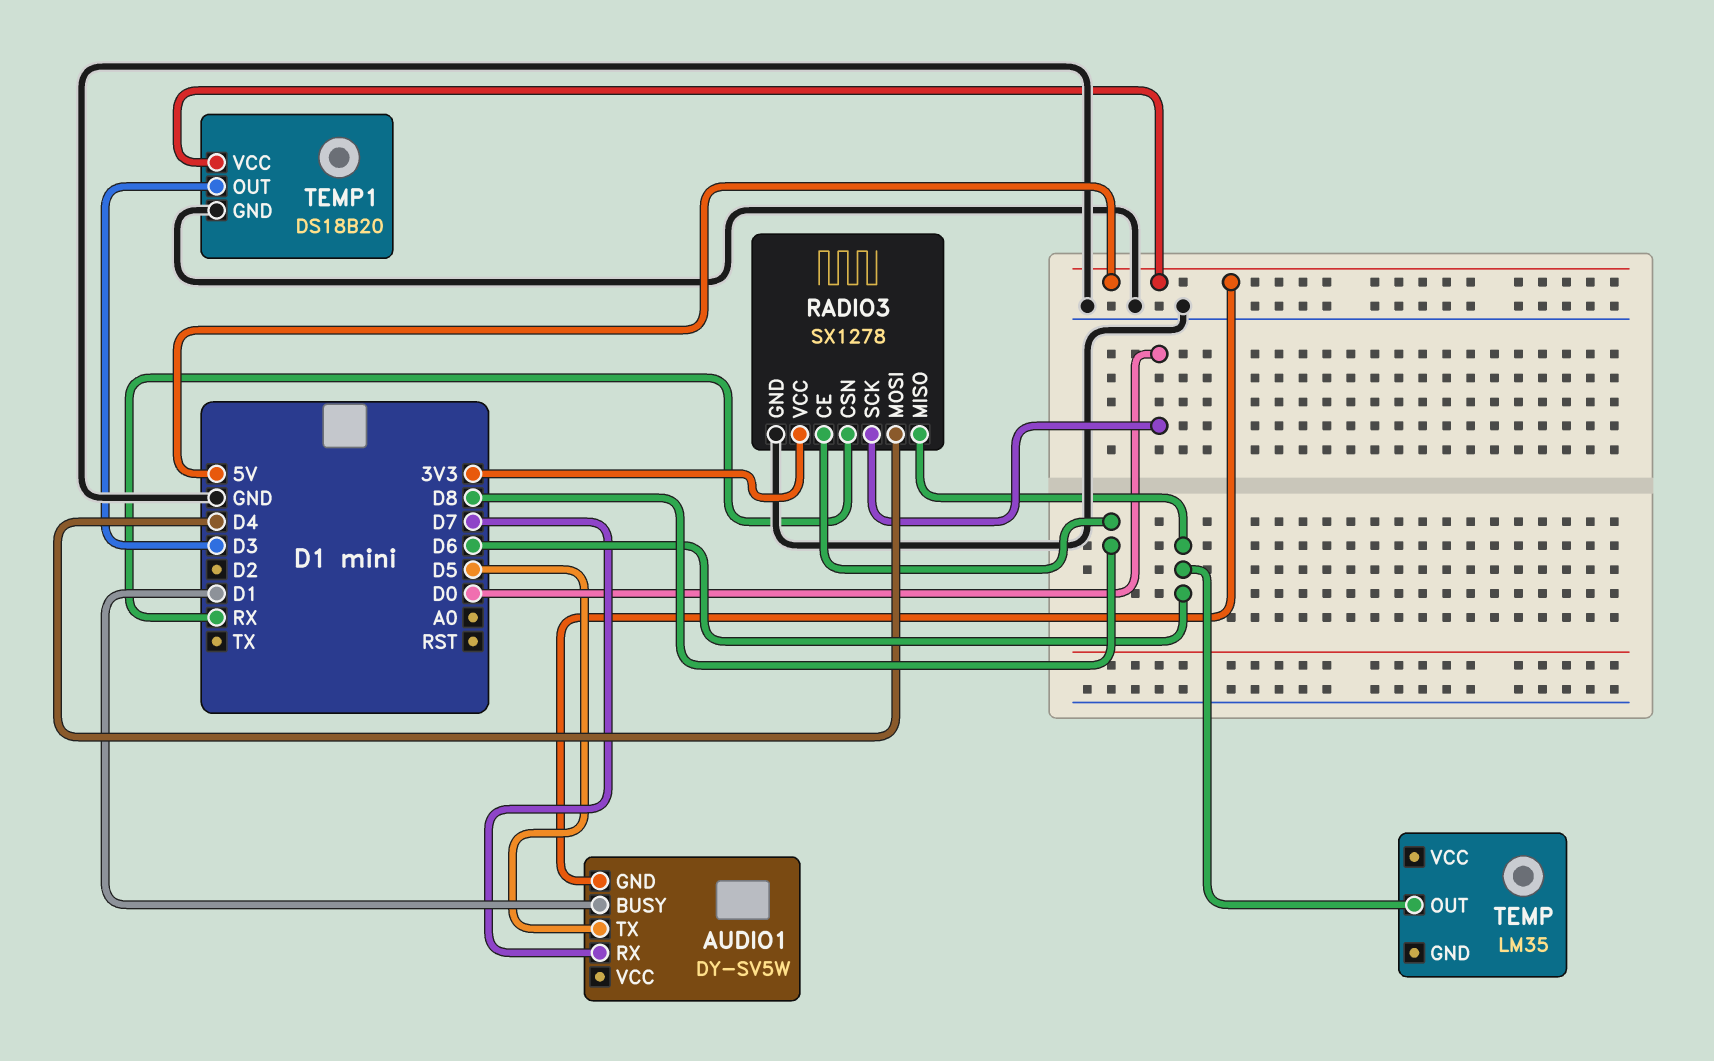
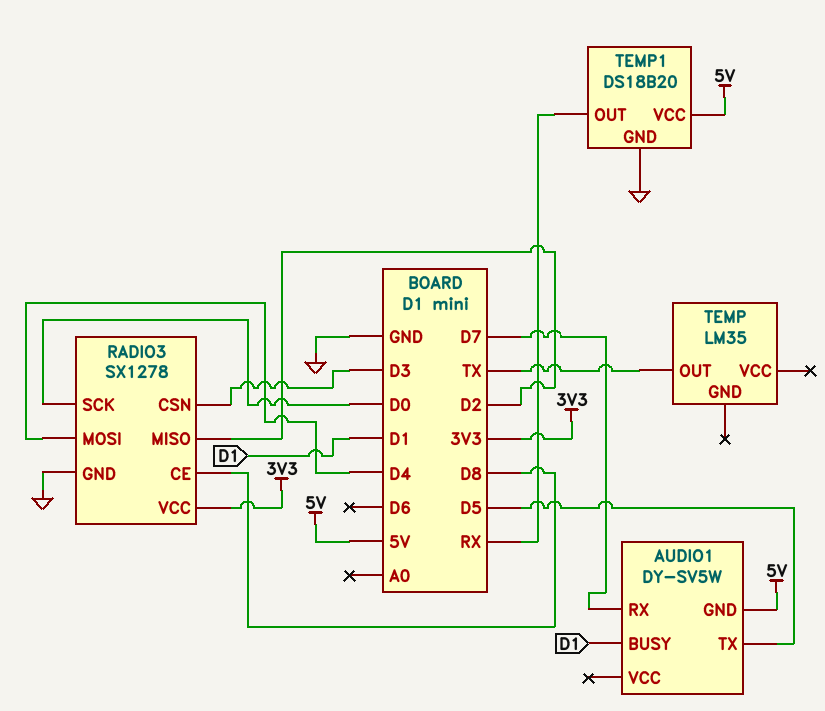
RADIO3 pin CSN: RX -> D3
RADIO3 pin MISO: D6 -> D2
TEMP pin OUT: D6 -> TX
TEMP1 pin OUT: D3 -> RX

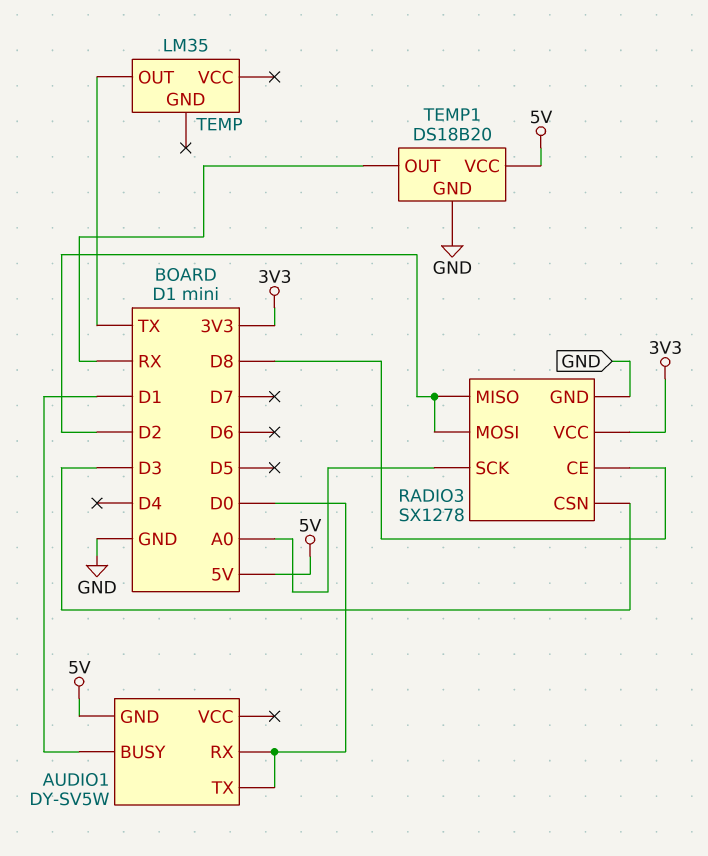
AUDIO1 pin RX: D7 -> D0
AUDIO1 pin TX: D5 -> D0
RADIO3 pin MOSI: D4 -> D2
RADIO3 pin SCK: D0 -> A0

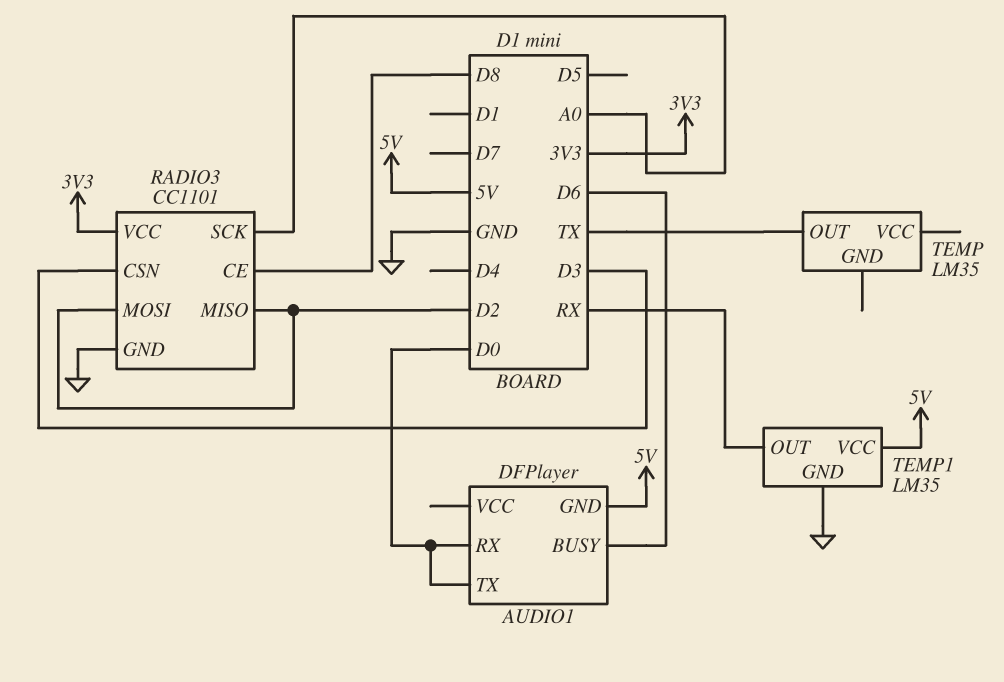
AUDIO1: DY-SV5W -> DFPlayer
AUDIO1 pin BUSY: D1 -> D6
RADIO3: SX1278 -> CC1101
TEMP1: DS18B20 -> LM35

